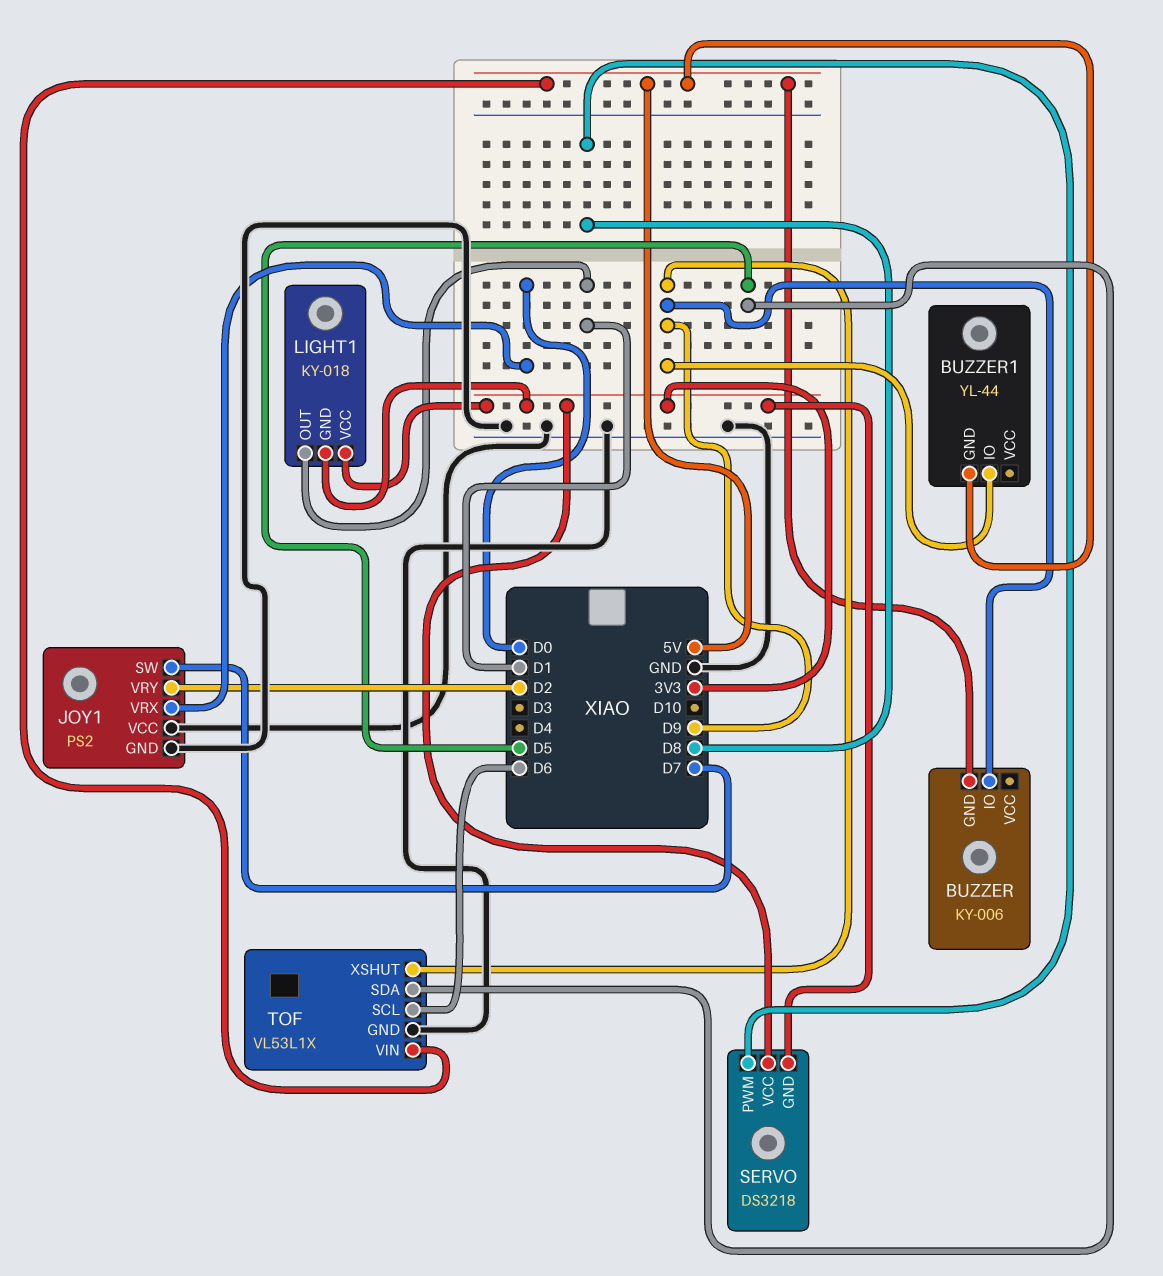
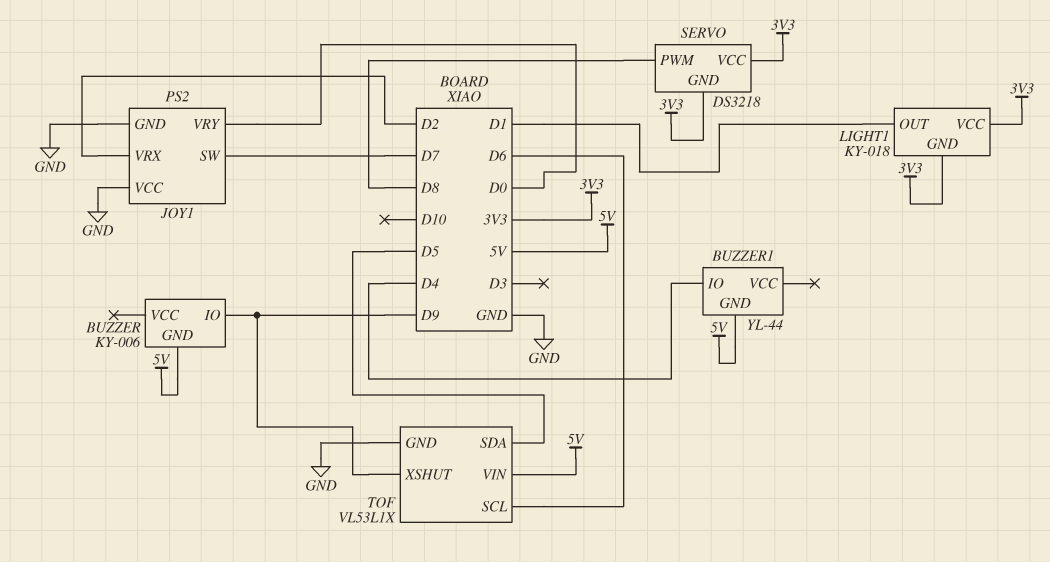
BUZZER1 pin IO: D9 -> D4
JOY1 pin VRX: D0 -> D2
JOY1 pin VRY: D2 -> D0

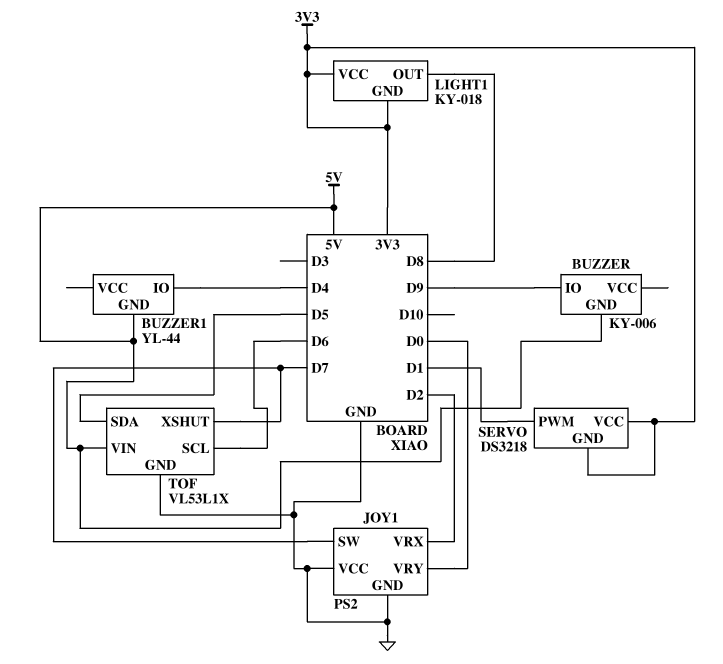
LIGHT1 pin OUT: D1 -> D8
SERVO pin PWM: D8 -> D1
TOF pin XSHUT: D9 -> D7

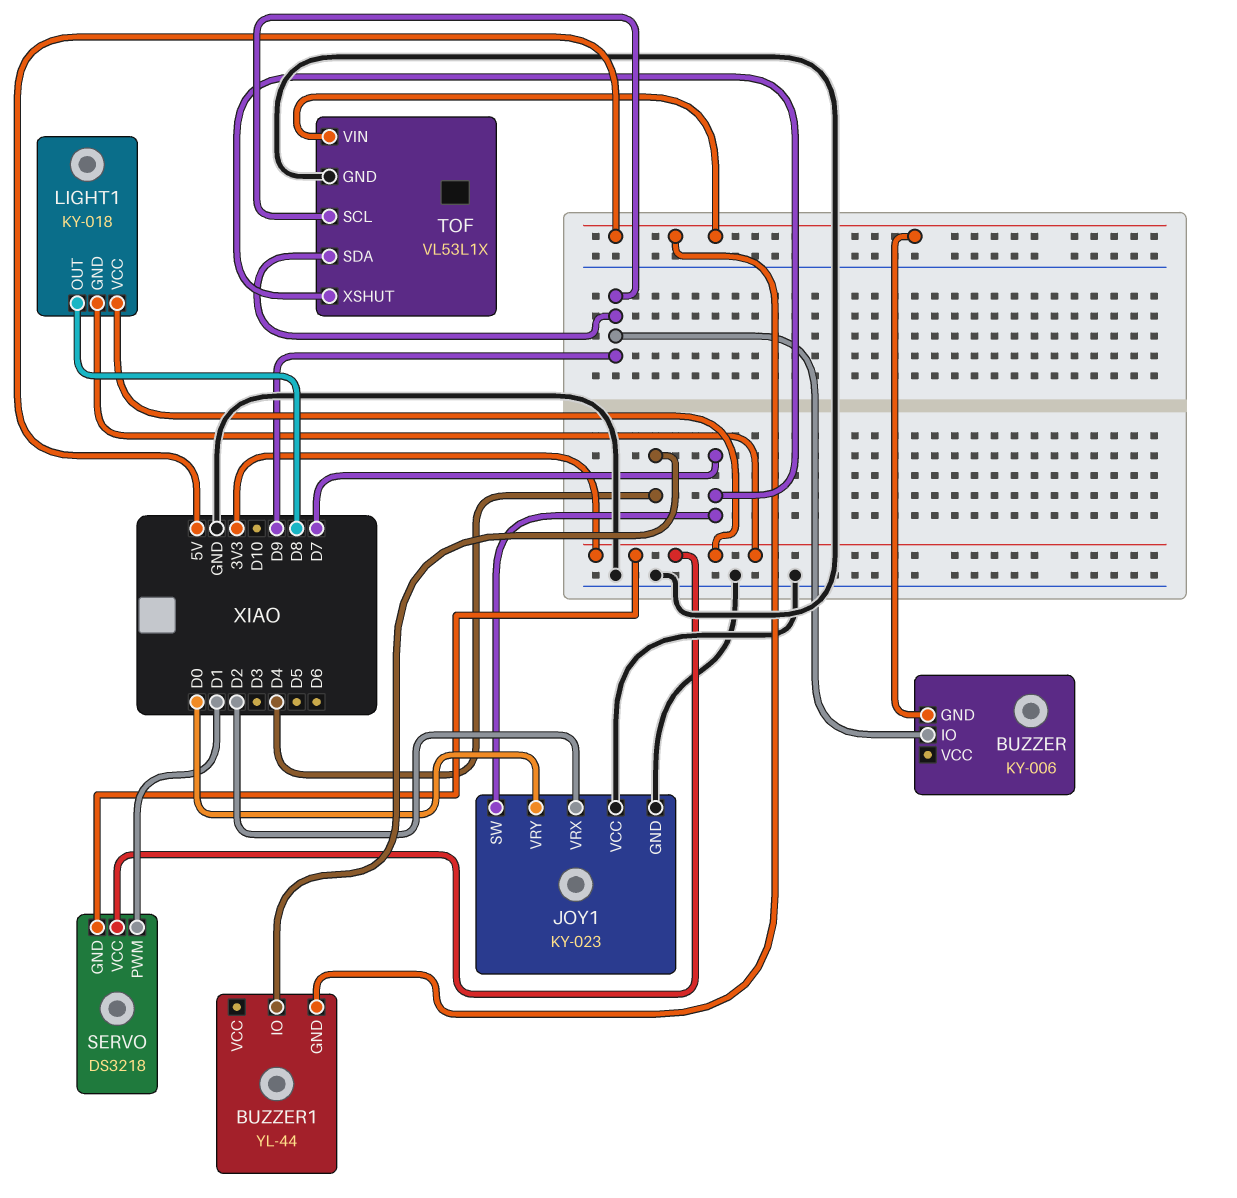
JOY1: PS2 -> KY-023
TOF pin SCL: D6 -> D9
TOF pin SDA: D5 -> D9

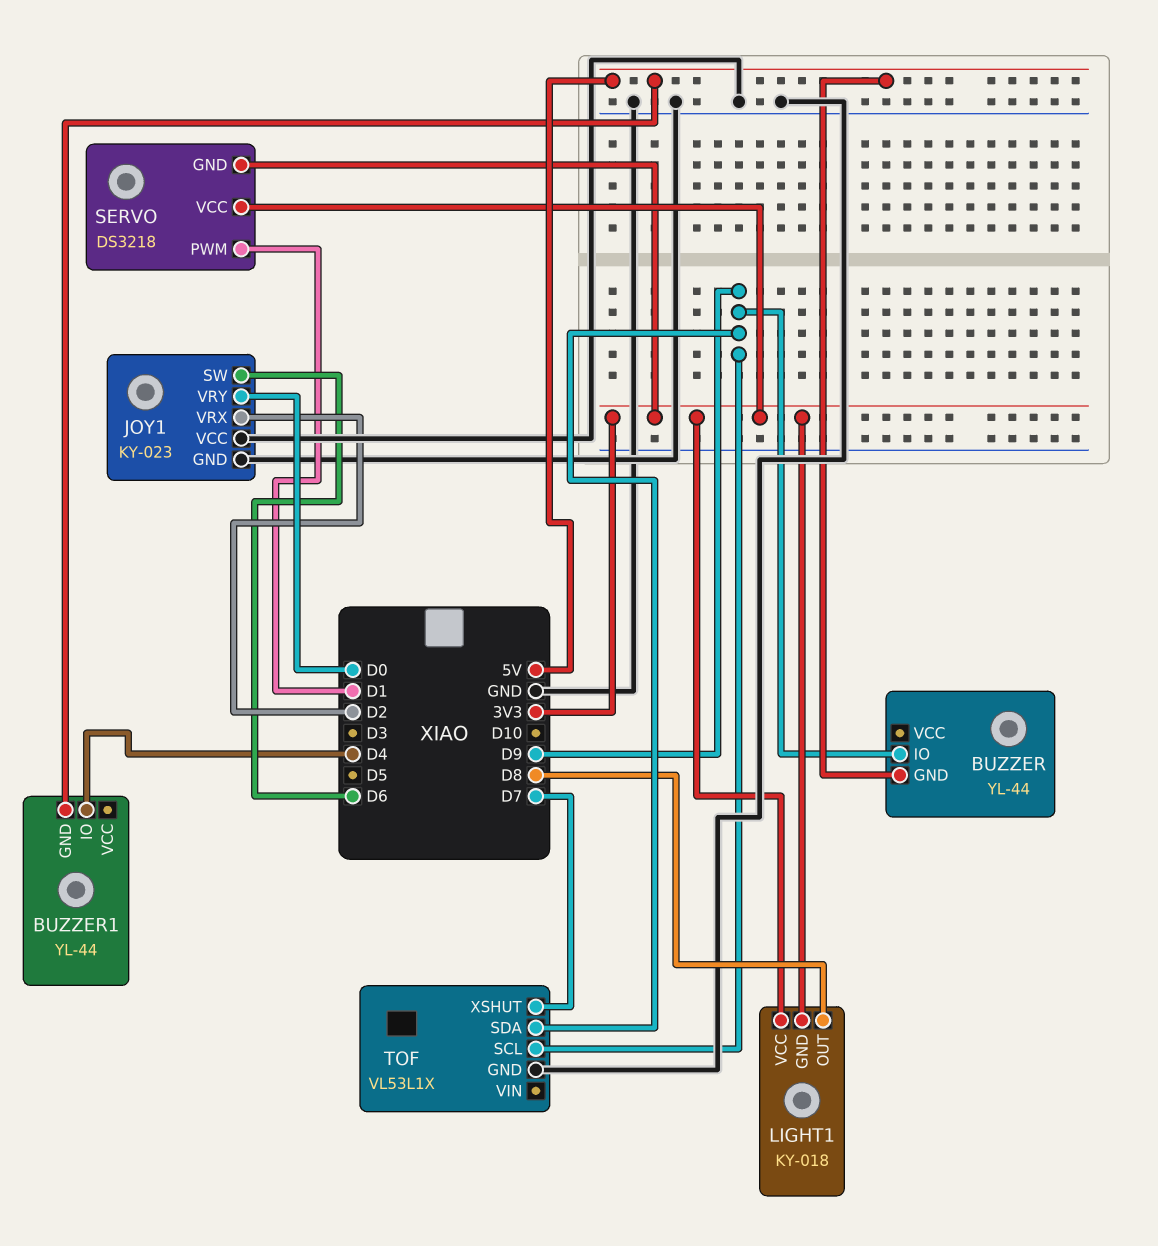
BUZZER: KY-006 -> YL-44
JOY1 pin SW: D7 -> D6
TOF pin VIN: 5V -> none

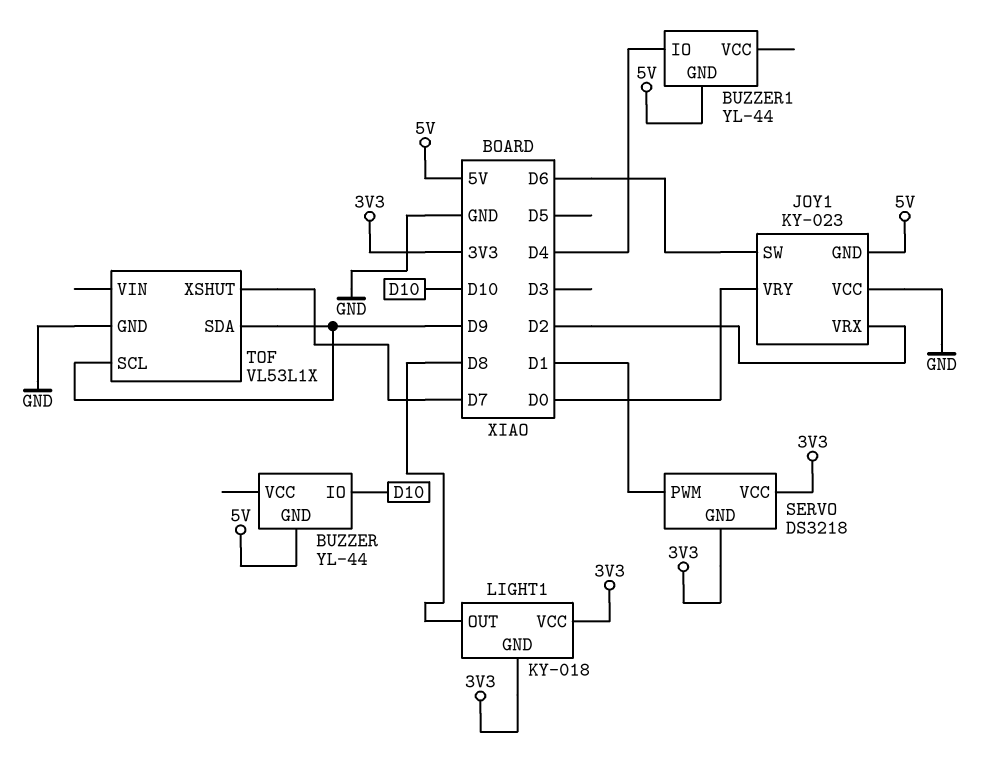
BUZZER pin IO: D9 -> D10
JOY1 pin GND: GND -> 5V

